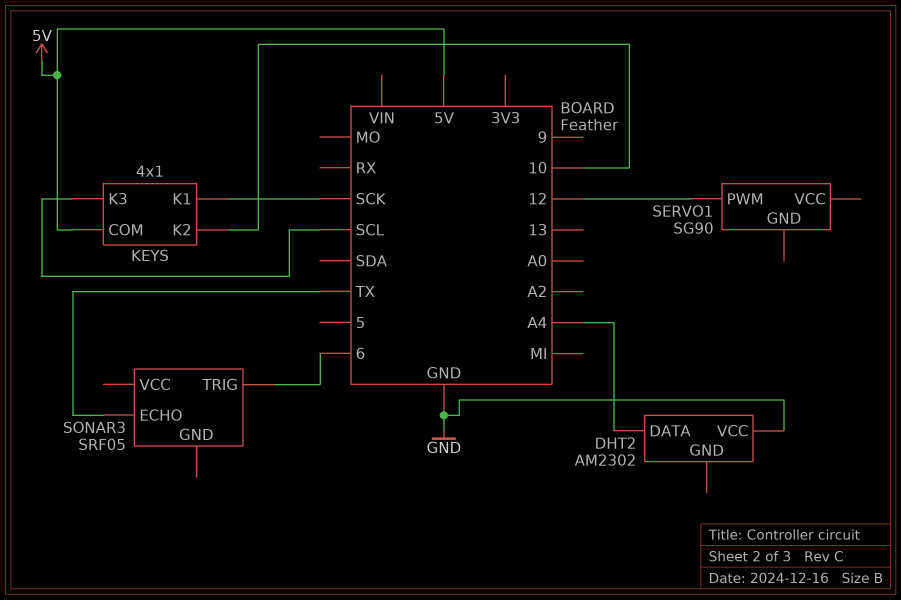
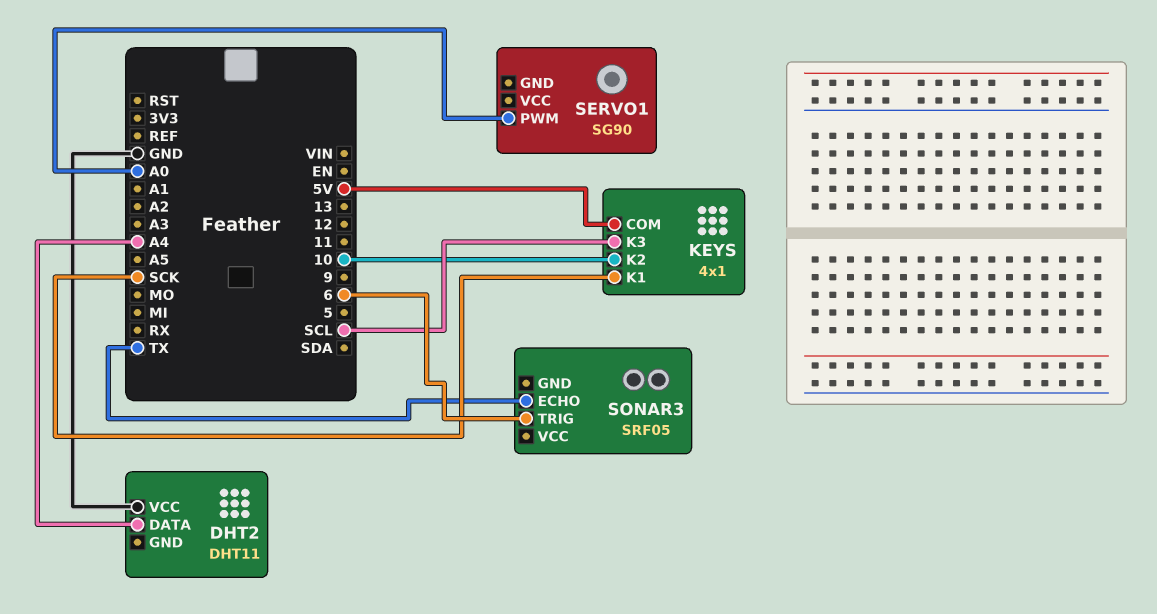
DHT2: AM2302 -> DHT11
SERVO1 pin PWM: 12 -> A0

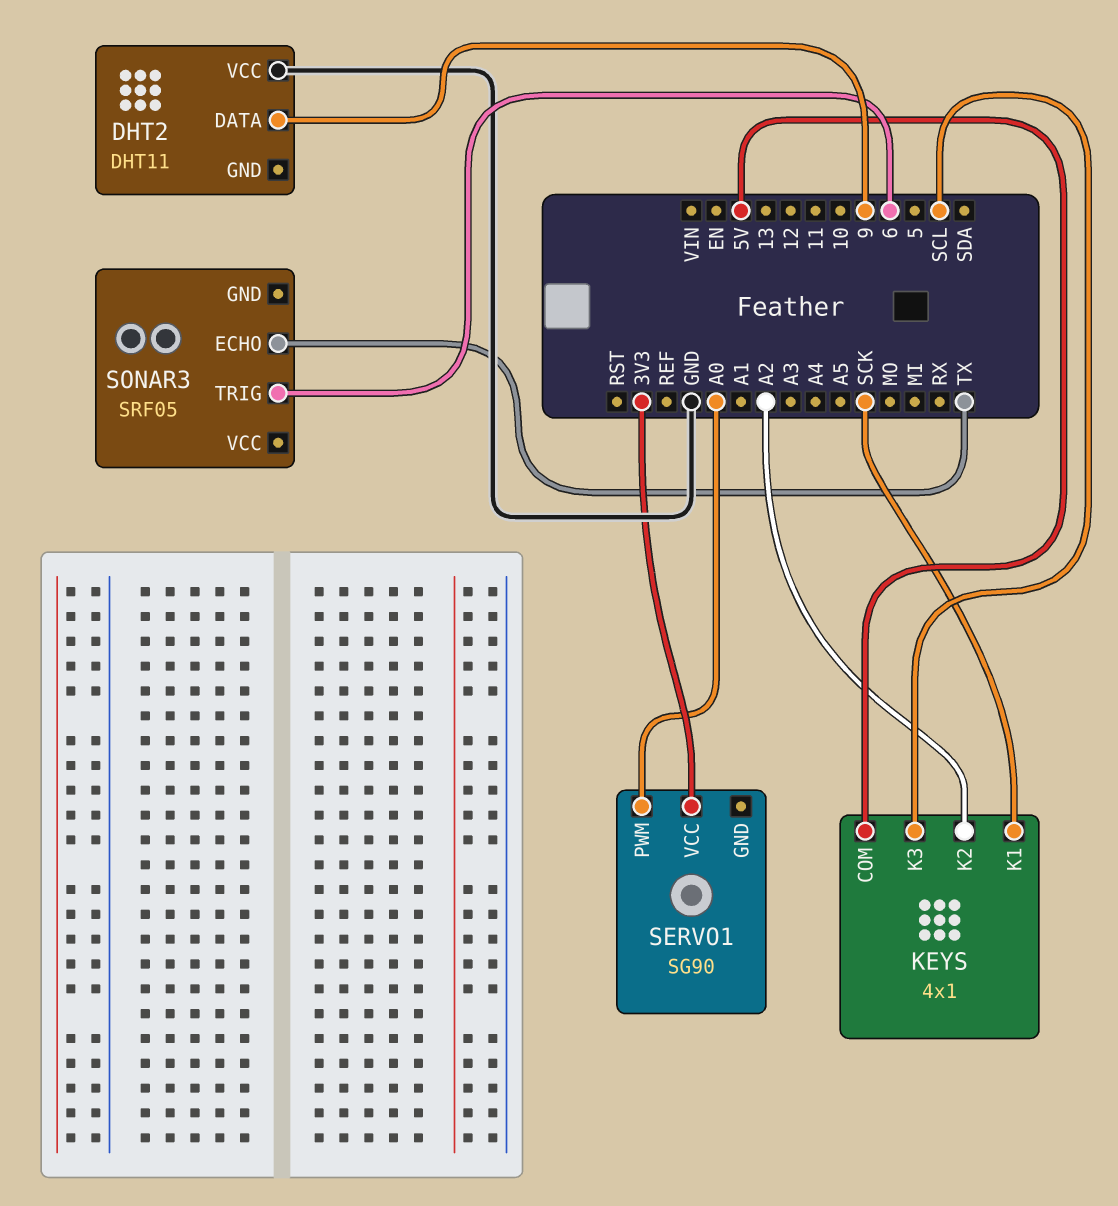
DHT2 pin DATA: A4 -> 9
KEYS pin K2: 10 -> A2
SERVO1 pin VCC: none -> 3V3

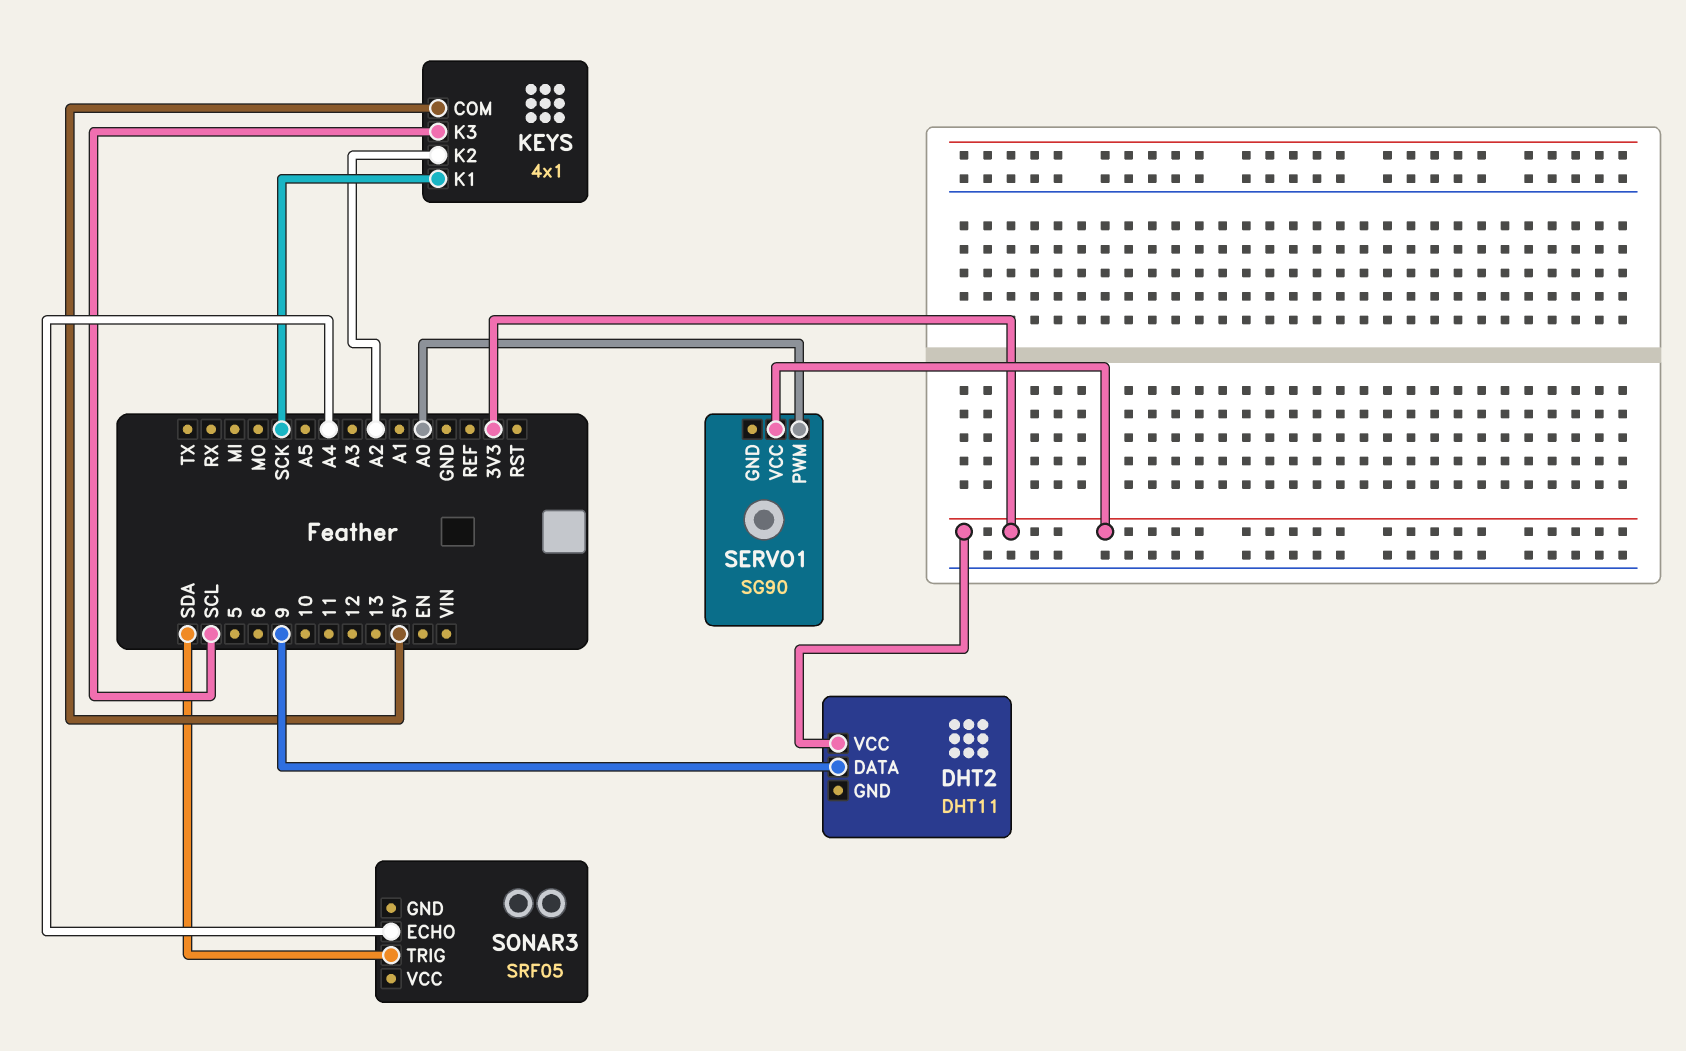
DHT2 pin VCC: GND -> 3V3
SONAR3 pin ECHO: TX -> A4
SONAR3 pin TRIG: 6 -> SDA

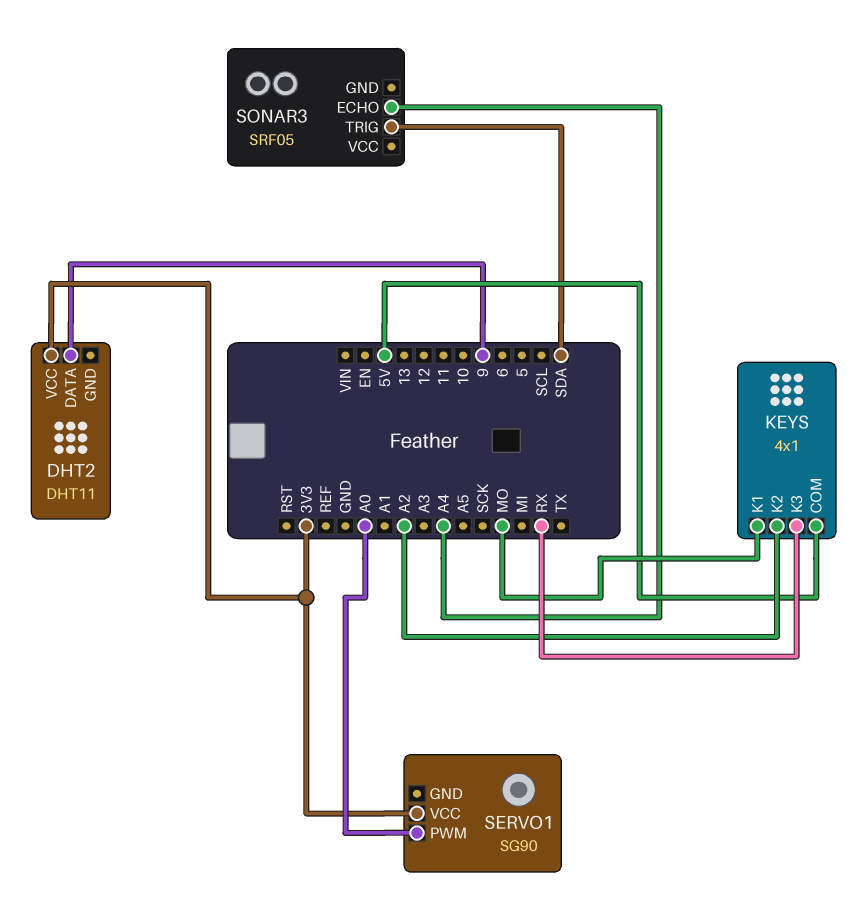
KEYS pin K1: SCK -> MO
KEYS pin K3: SCL -> RX

